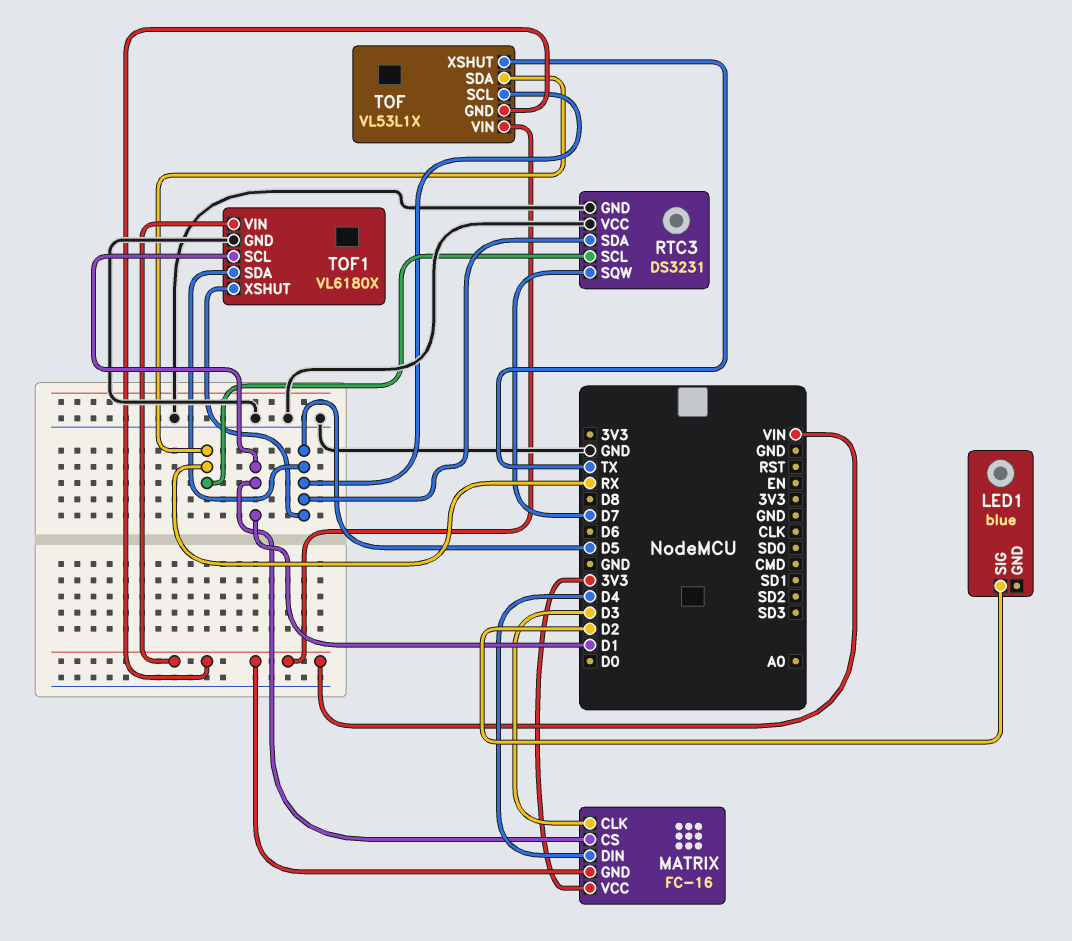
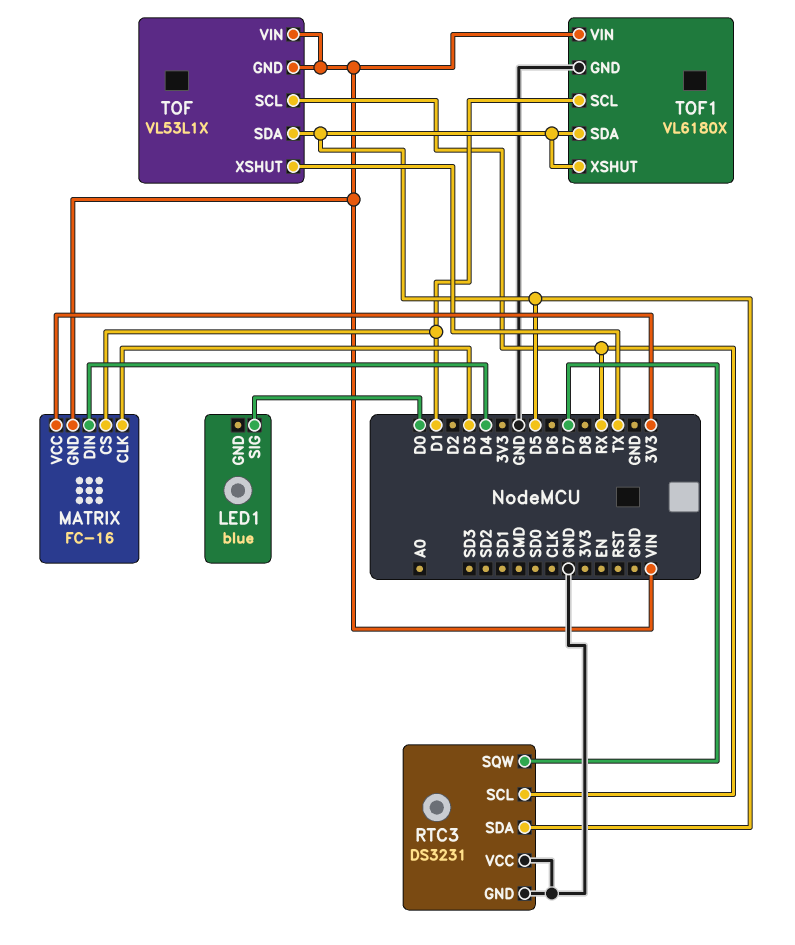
LED1 pin SIG: D2 -> D0
TOF pin SCL: D5 -> RX
TOF pin SDA: RX -> D5

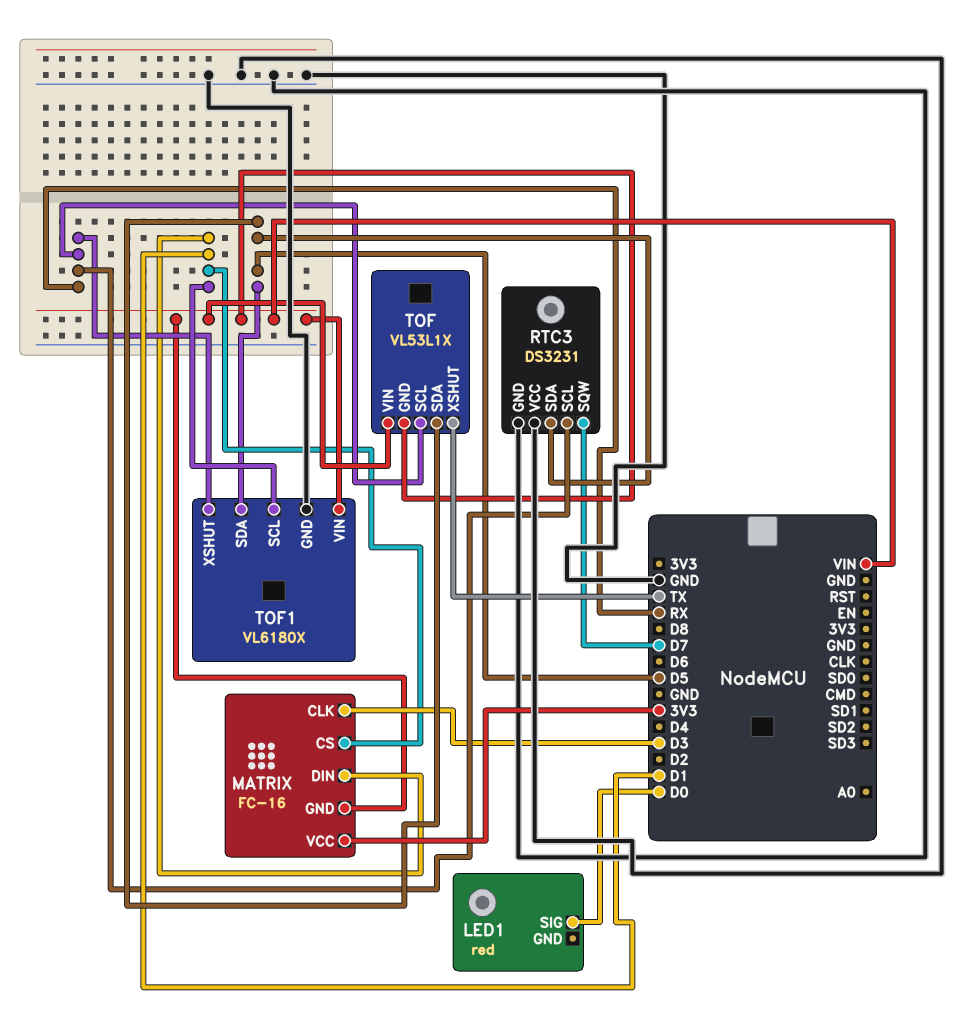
LED1: blue -> red
MATRIX pin DIN: D4 -> D1
TOF1 pin XSHUT: D5 -> RX

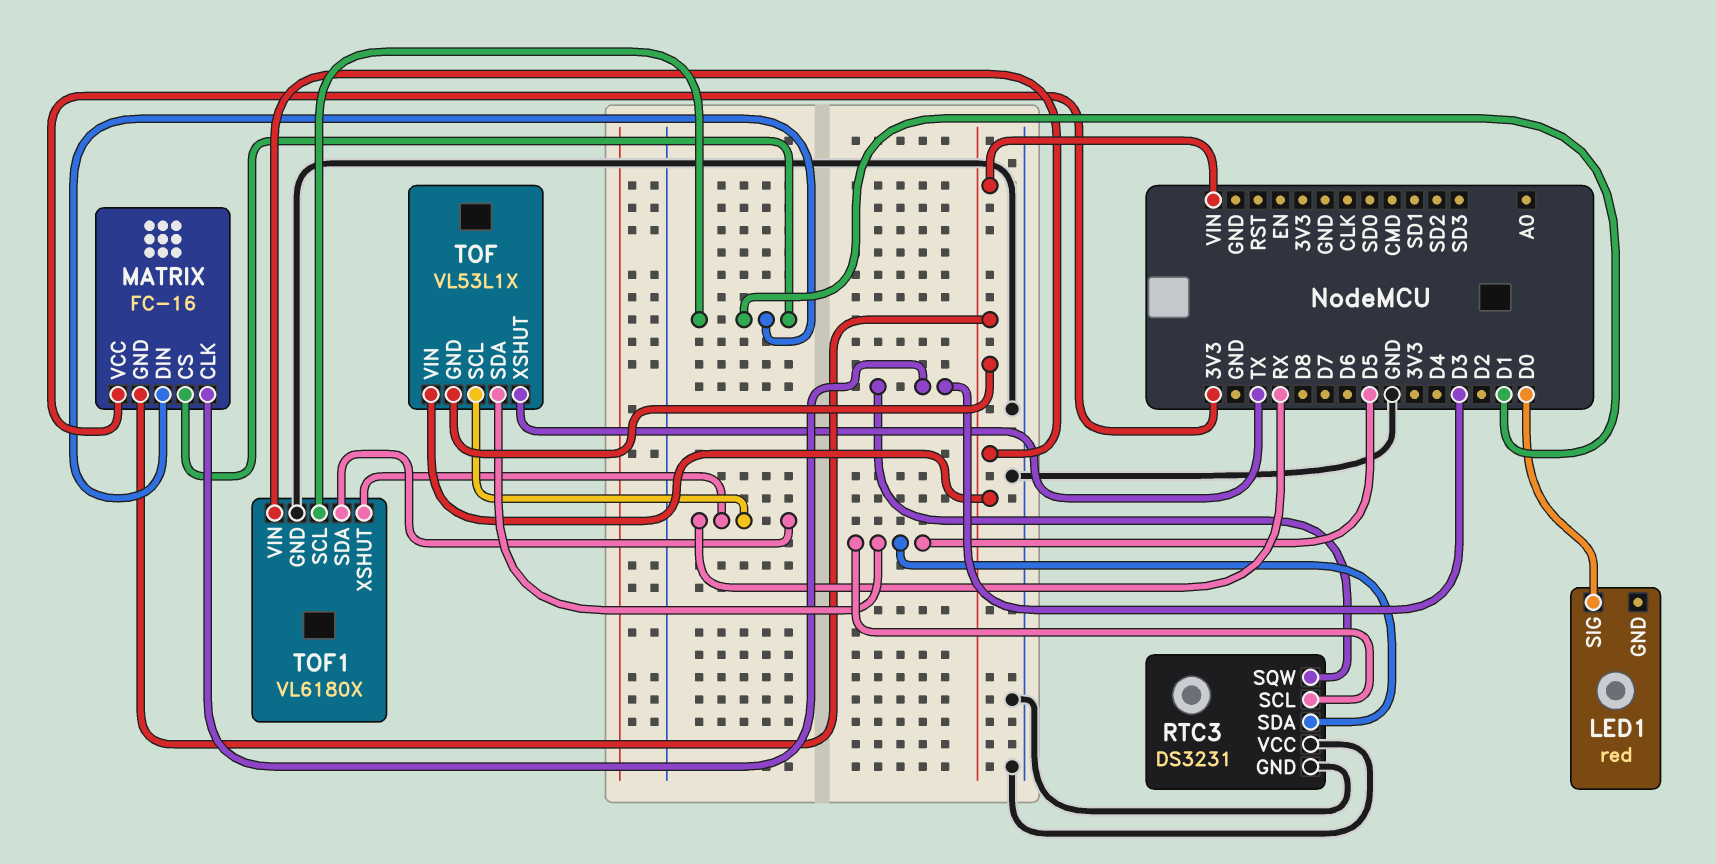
RTC3 pin SCL: RX -> D5
RTC3 pin SQW: D7 -> D3
TOF1 pin SDA: D5 -> RX

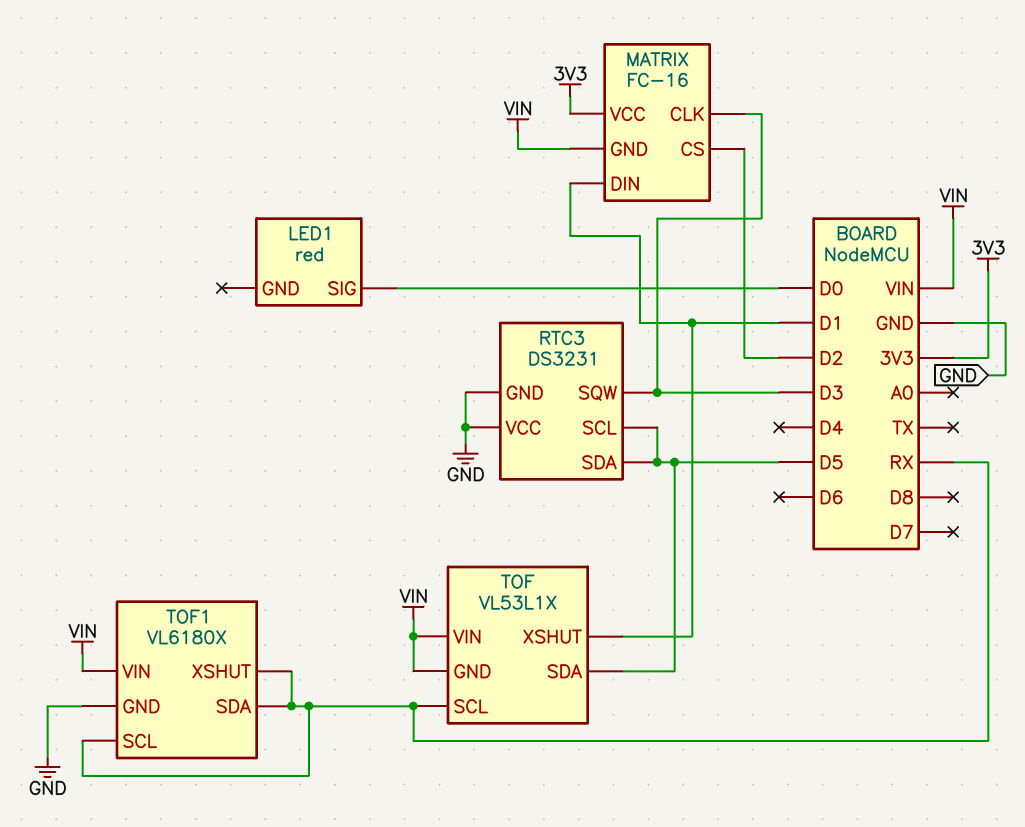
MATRIX pin CS: D1 -> D2
TOF pin XSHUT: TX -> D1
TOF1 pin SCL: D1 -> RX

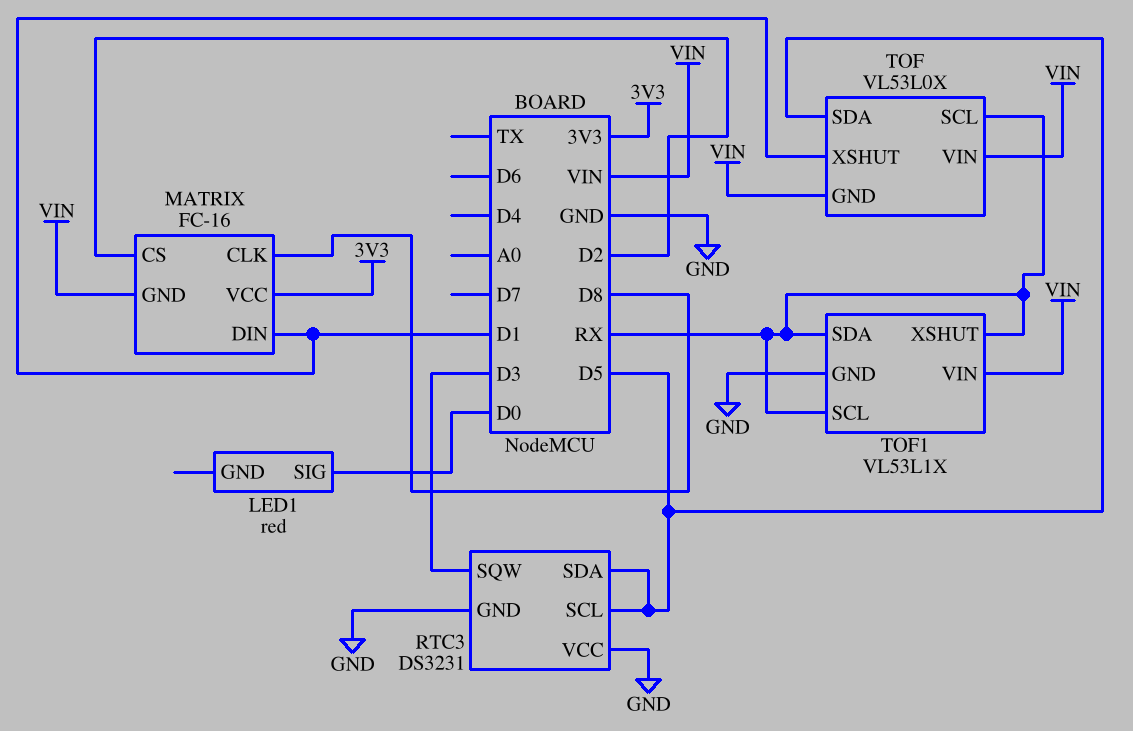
MATRIX pin CLK: D3 -> D8
TOF: VL53L1X -> VL53L0X
TOF1: VL6180X -> VL53L1X

